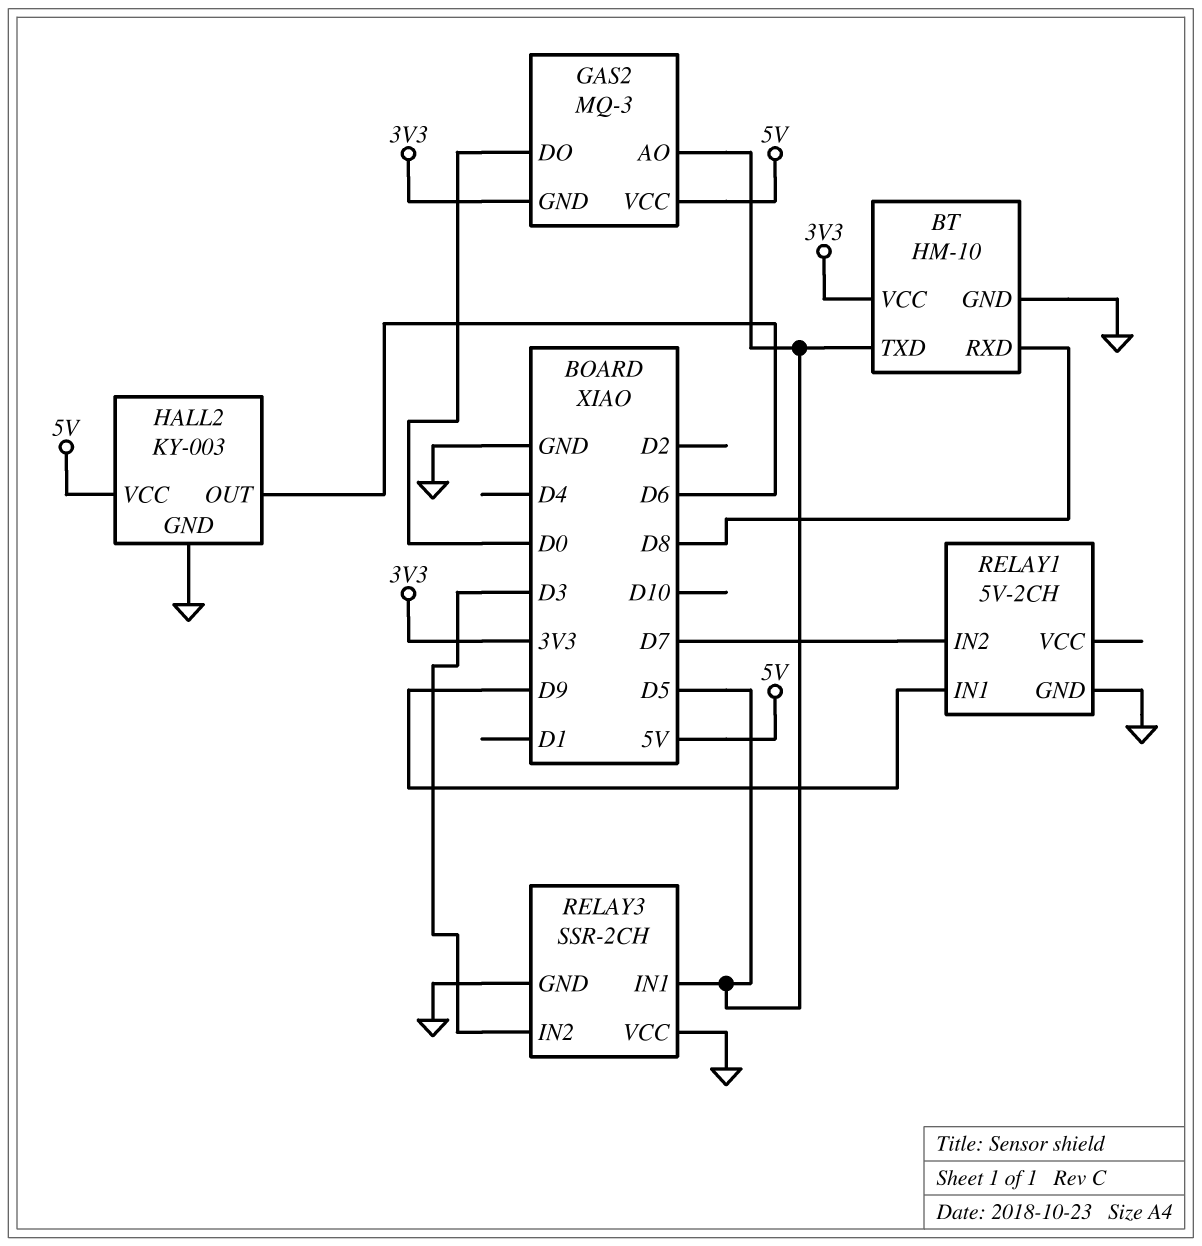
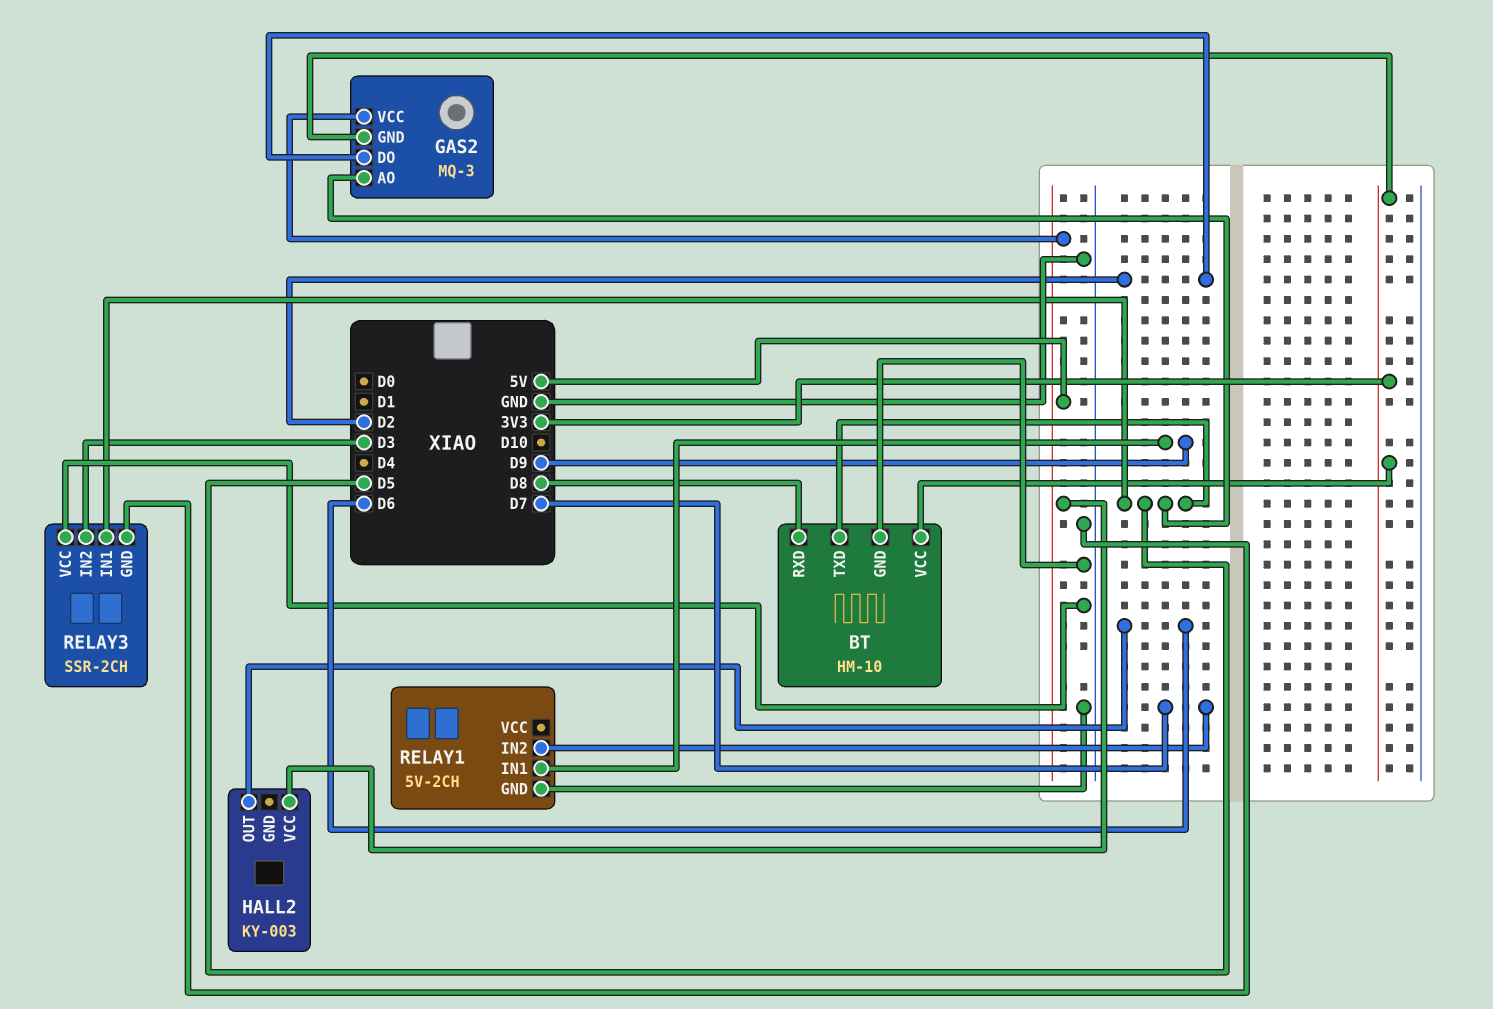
GAS2 pin DO: D0 -> D2
HALL2 pin GND: GND -> none

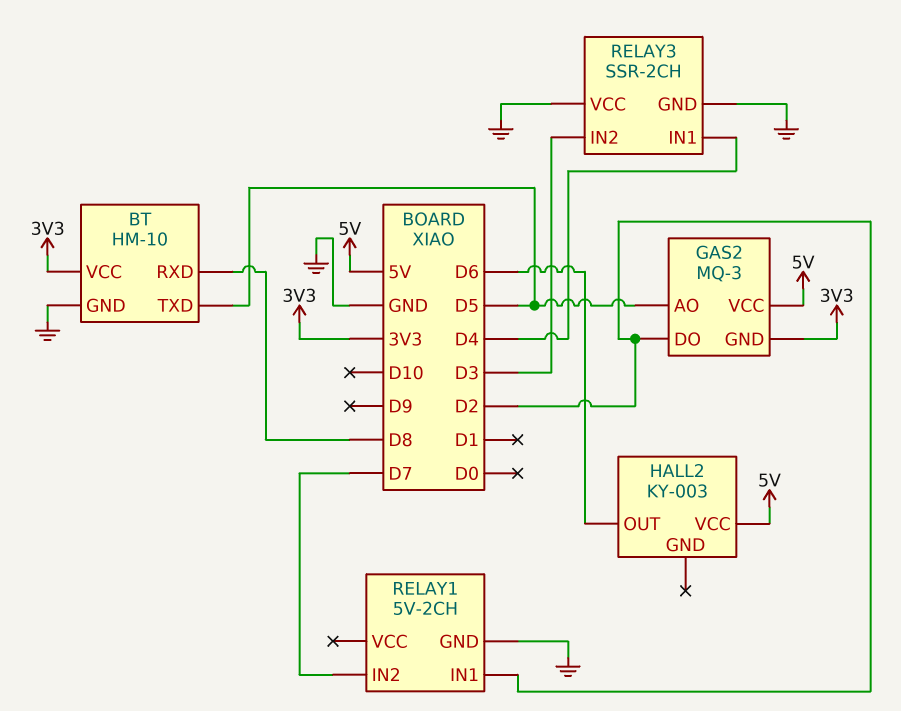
RELAY1 pin IN1: D9 -> D2
RELAY3 pin IN1: D5 -> D4

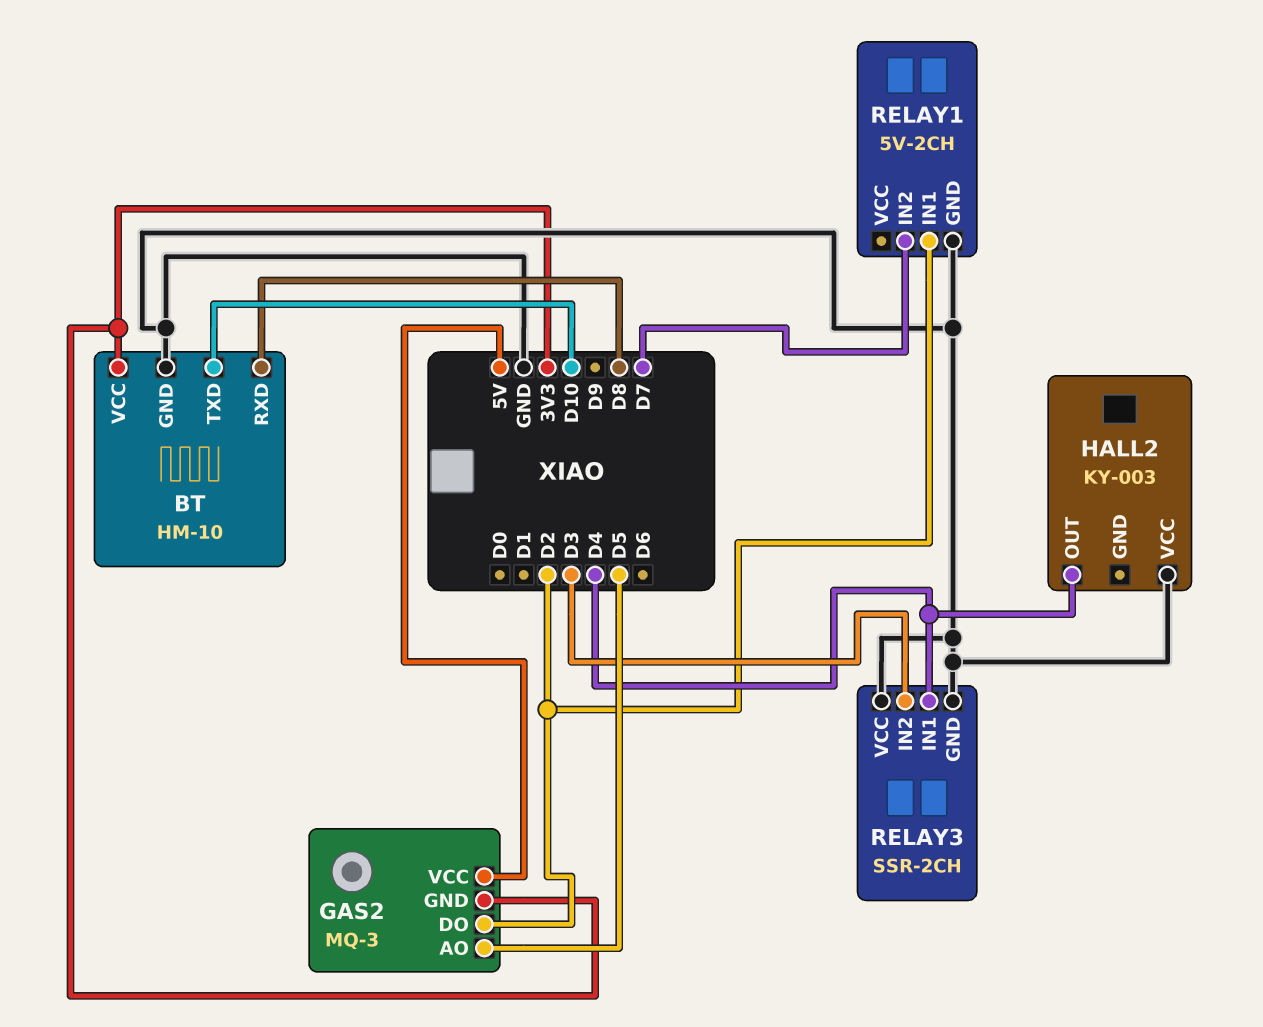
BT pin TXD: D5 -> D10
HALL2 pin OUT: D6 -> D4
HALL2 pin VCC: 5V -> GND

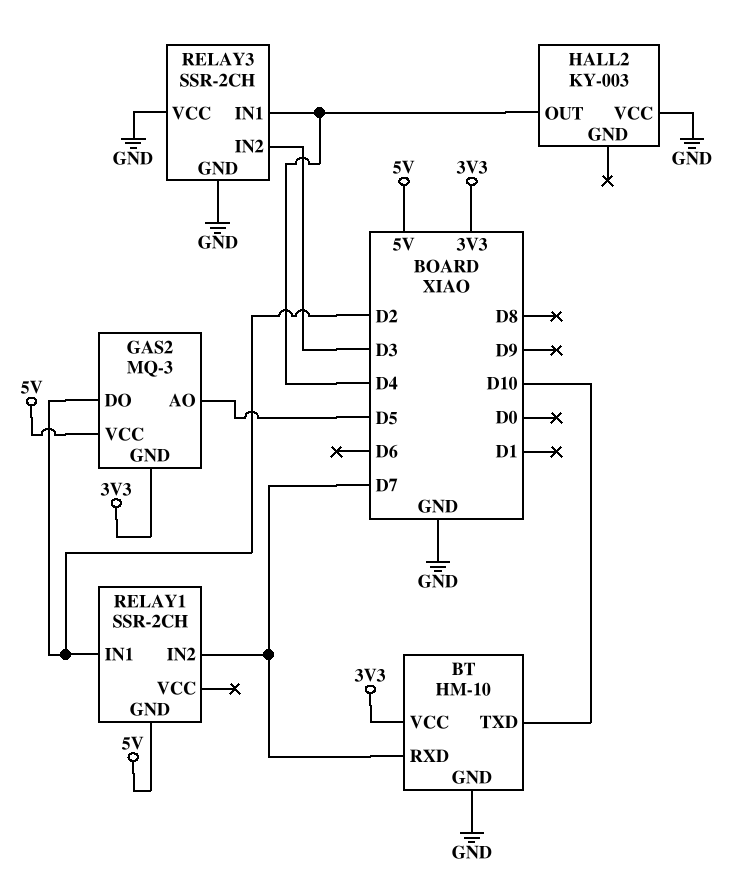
BT pin RXD: D8 -> D7
RELAY1: 5V-2CH -> SSR-2CH
RELAY1 pin GND: GND -> 5V

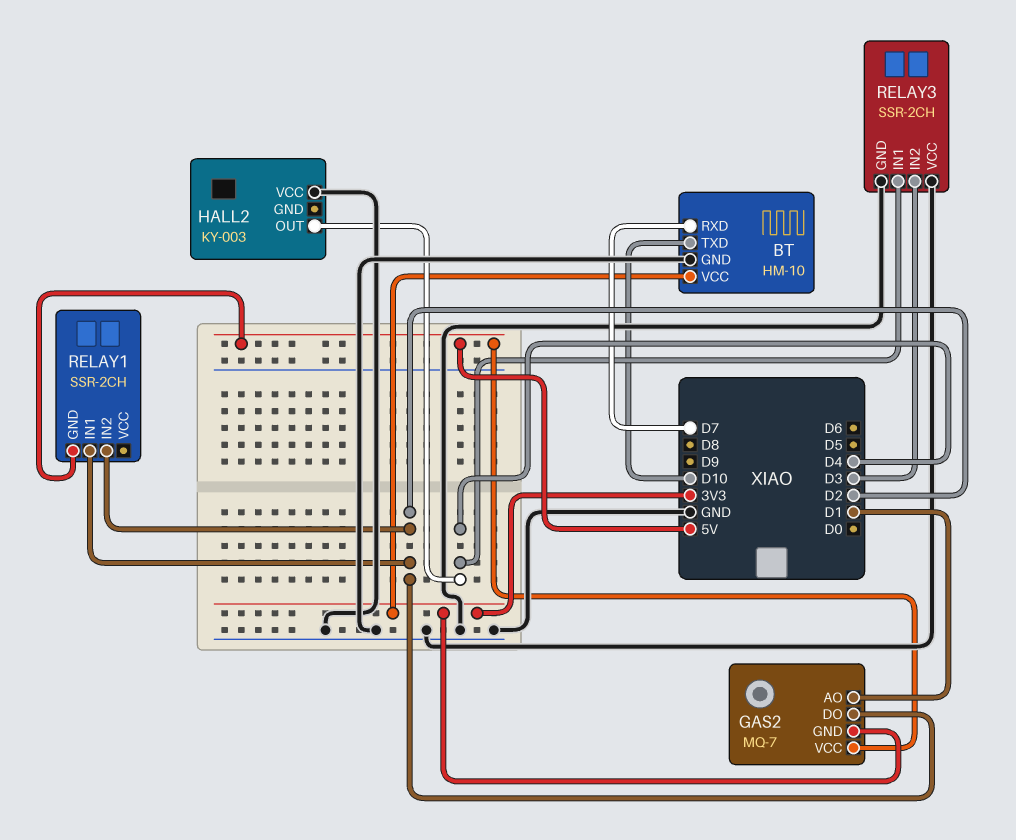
GAS2: MQ-3 -> MQ-7
GAS2 pin AO: D5 -> D1
RELAY1 pin IN2: D7 -> D2

